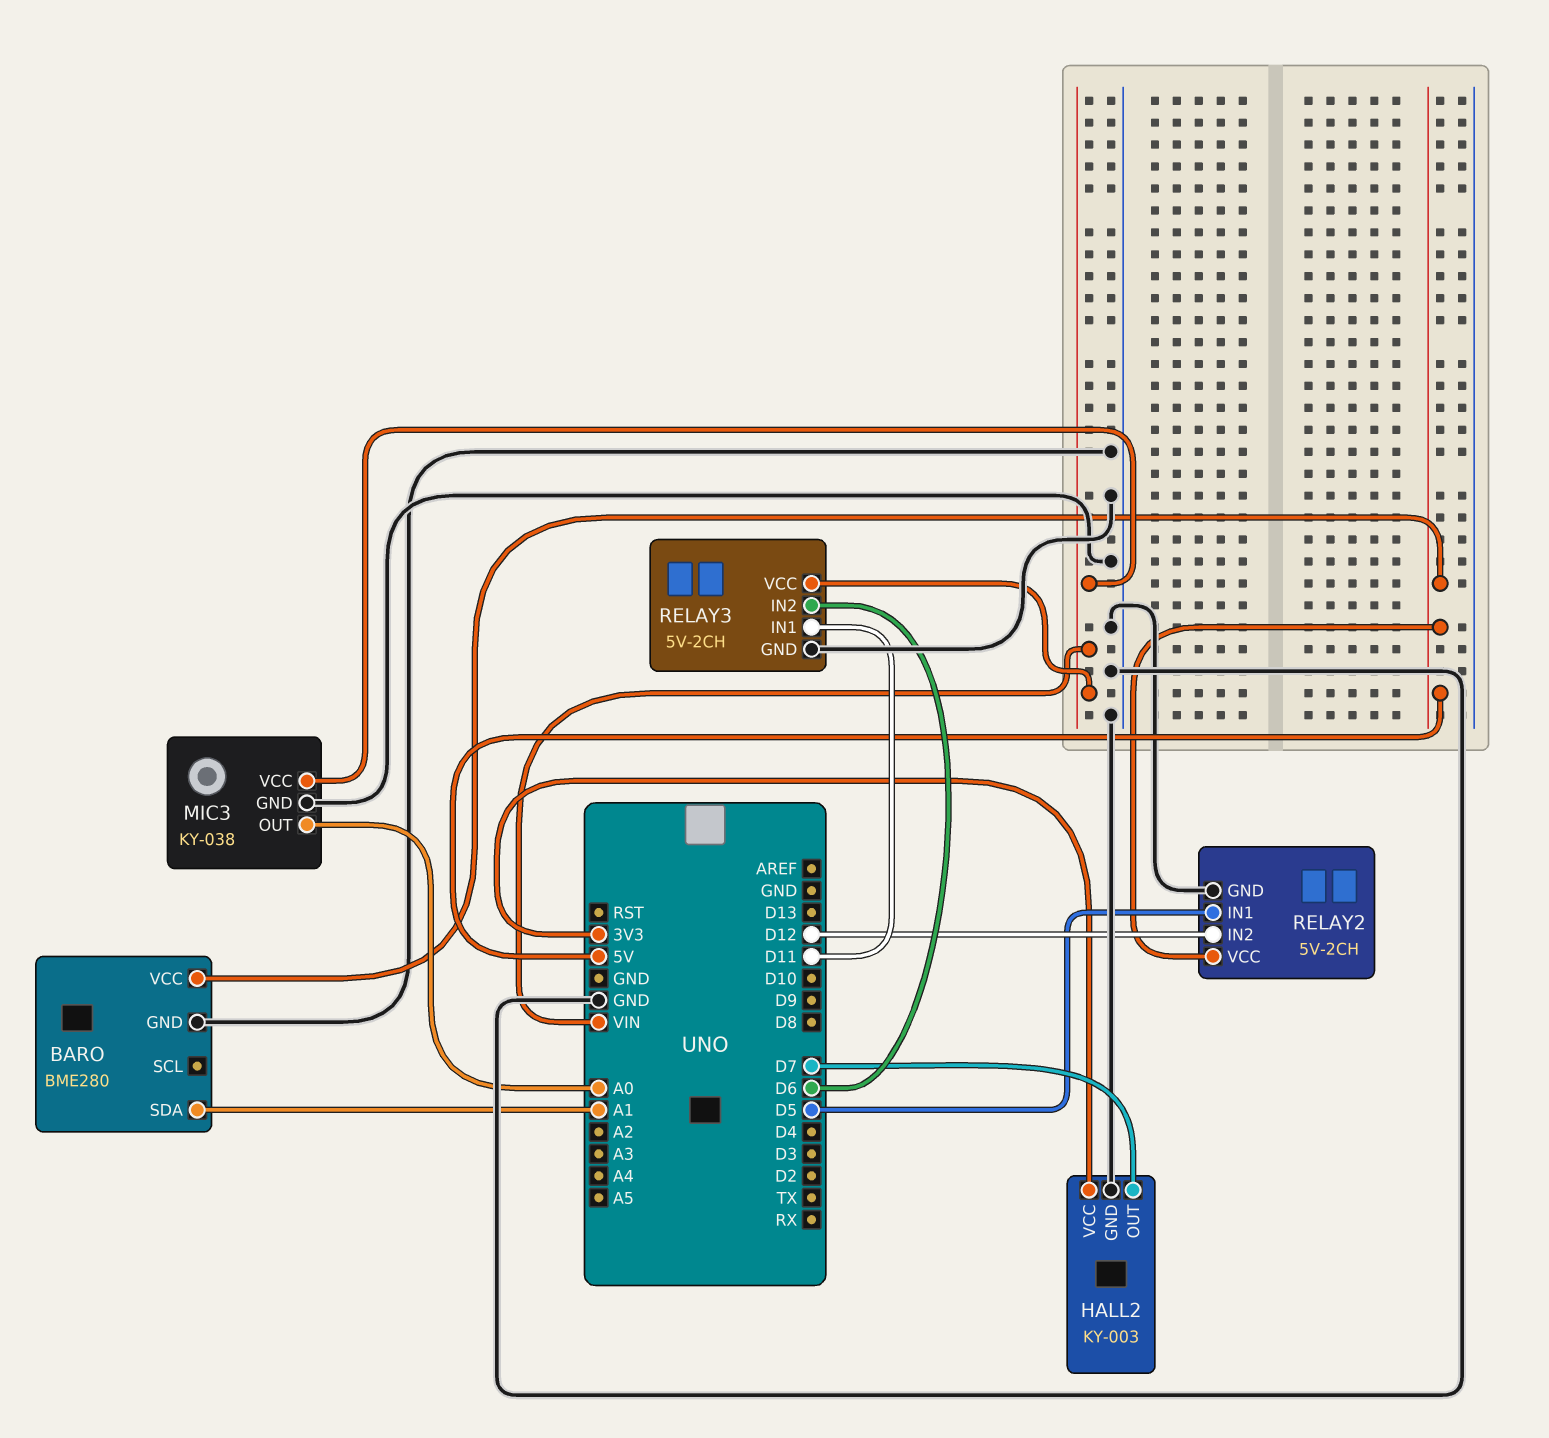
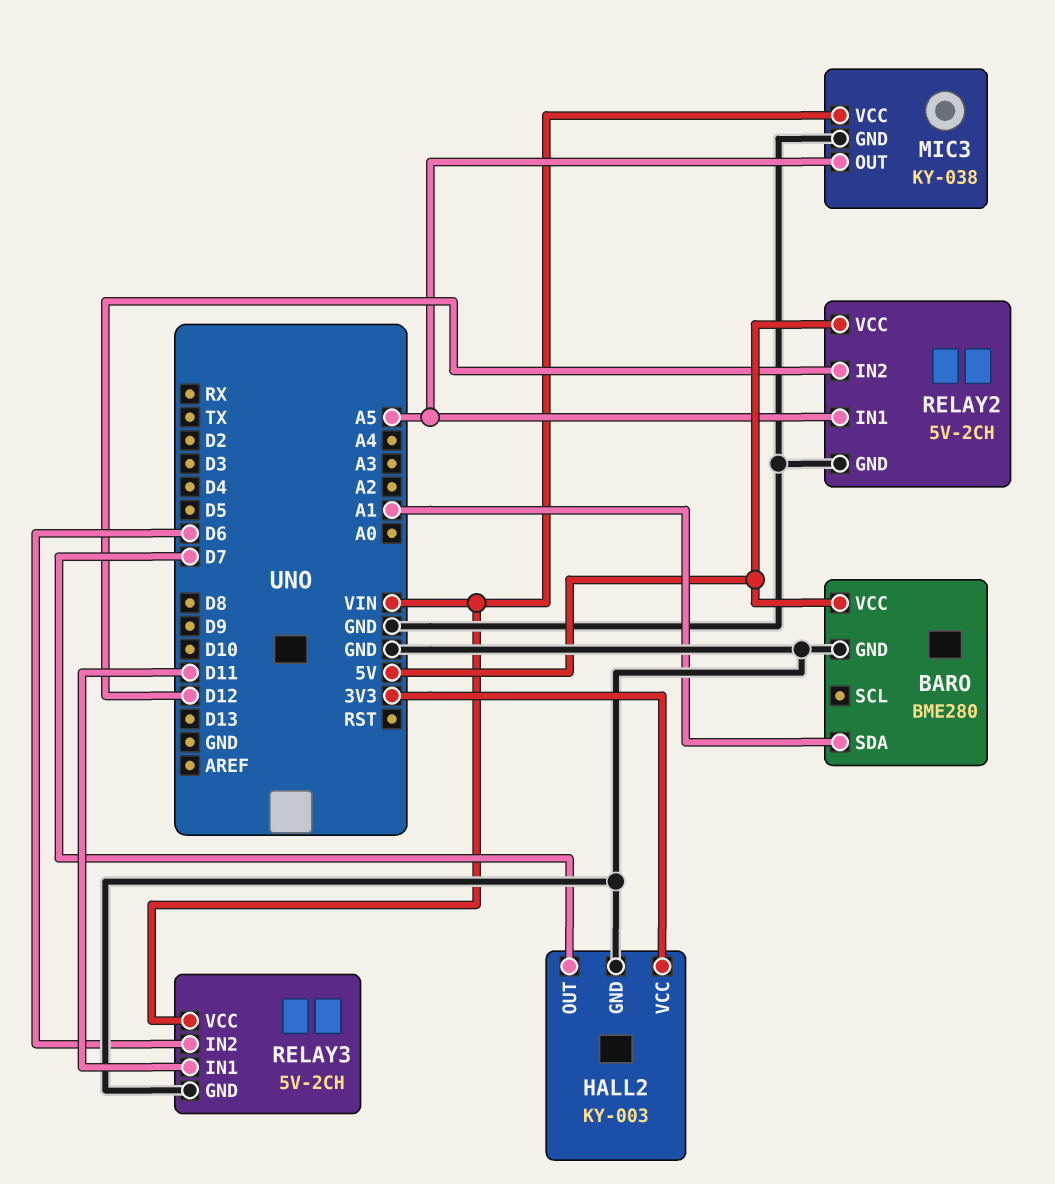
MIC3 pin OUT: A0 -> A5
RELAY2 pin IN1: D5 -> A5

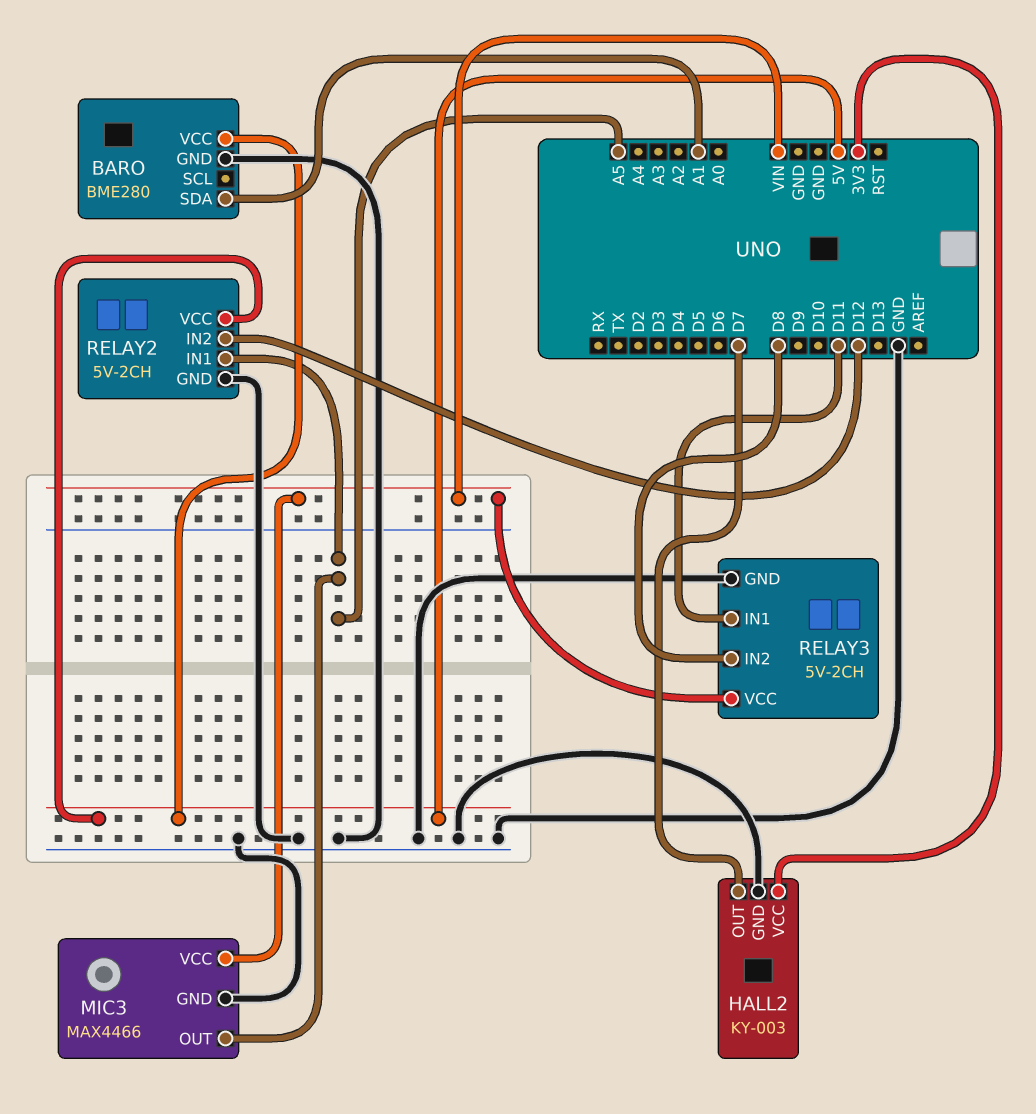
MIC3: KY-038 -> MAX4466
RELAY3 pin IN2: D6 -> D8

